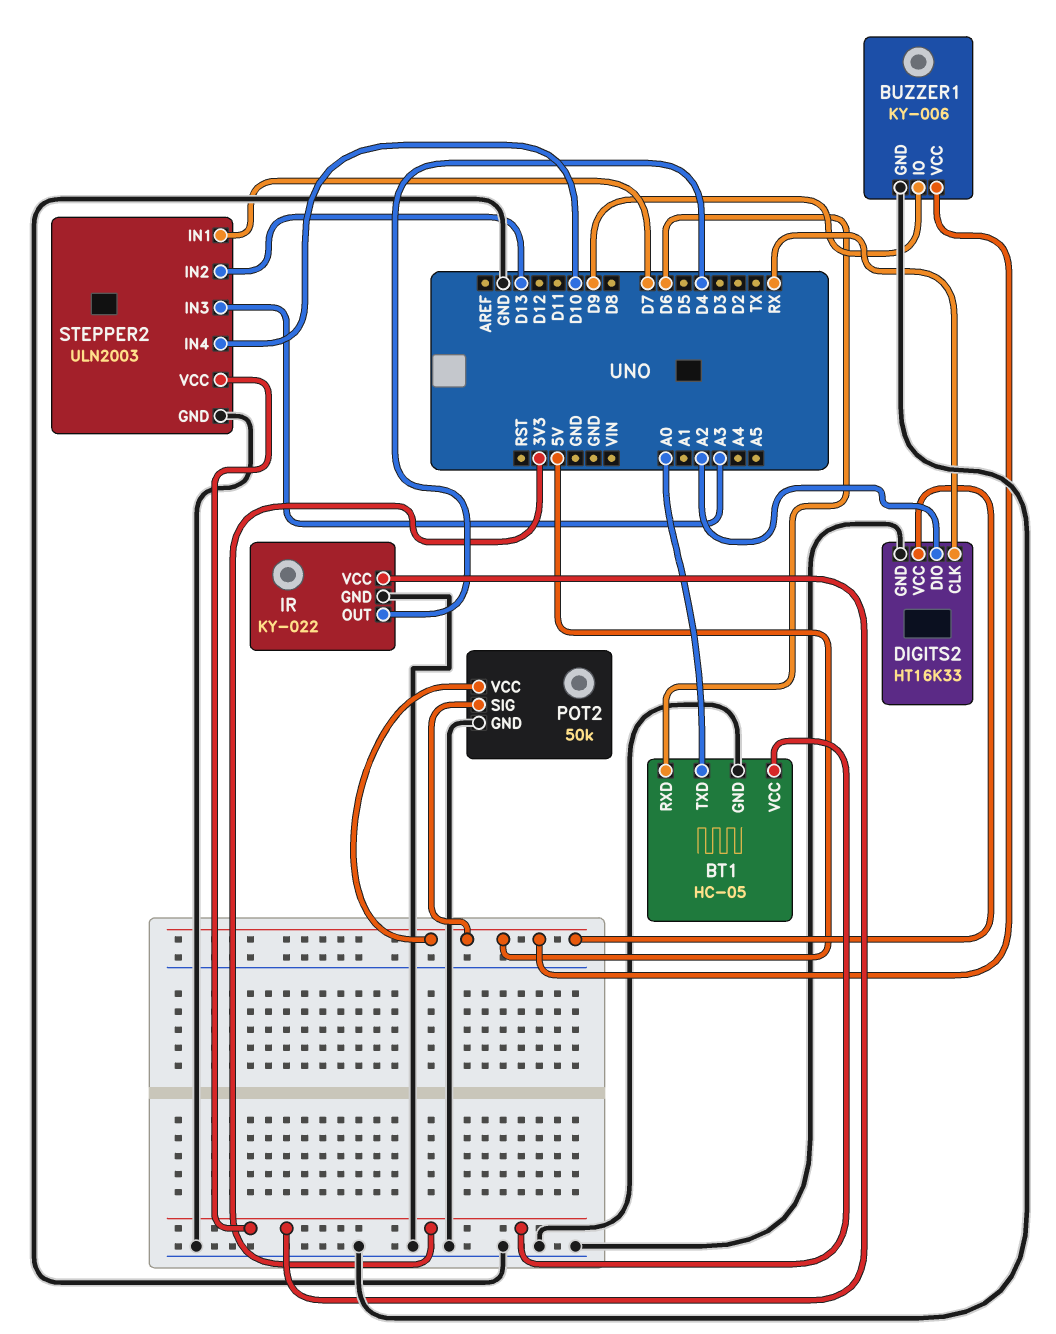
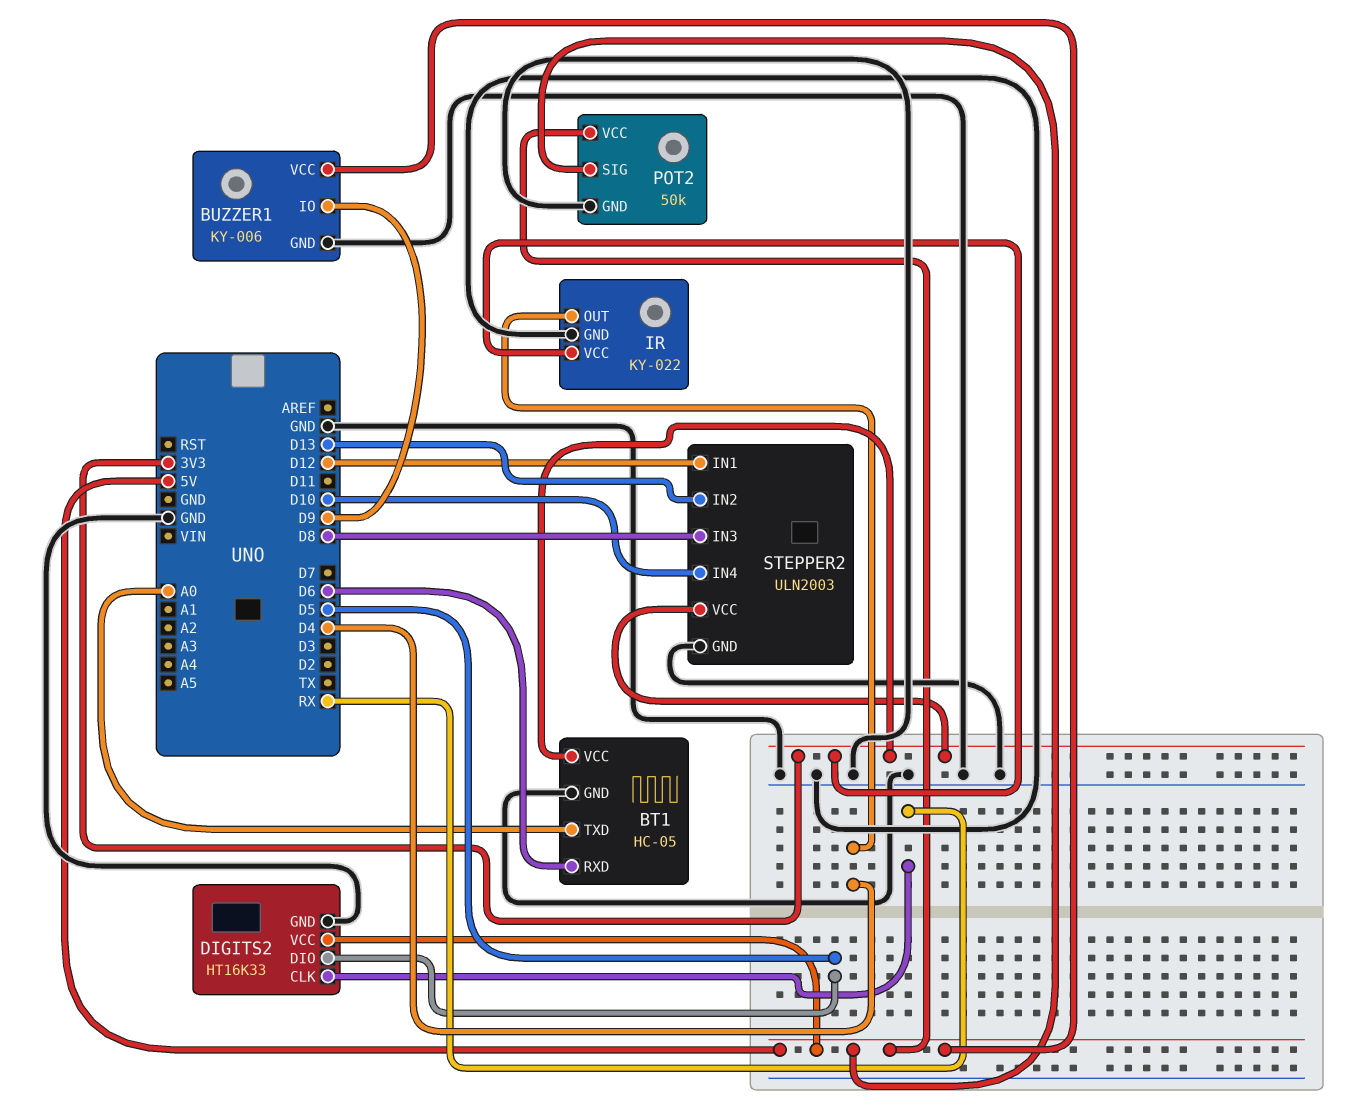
DIGITS2 pin DIO: A2 -> D5
STEPPER2 pin IN1: D7 -> D12
STEPPER2 pin IN3: A3 -> D8

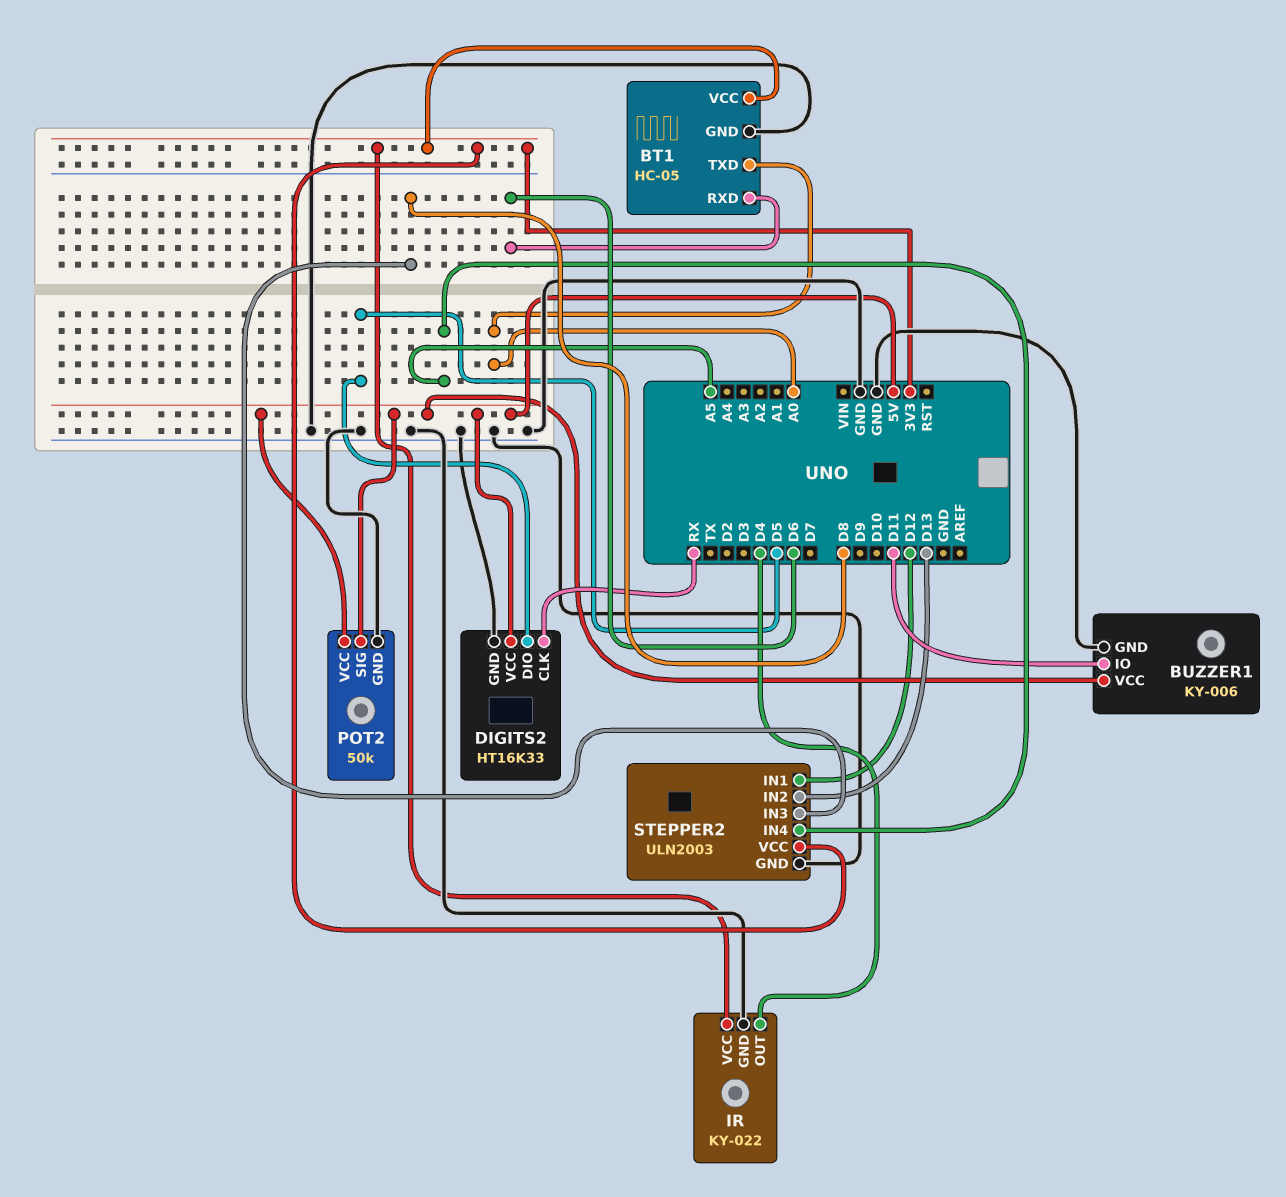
BUZZER1 pin IO: D9 -> D11
STEPPER2 pin IN4: D10 -> A5

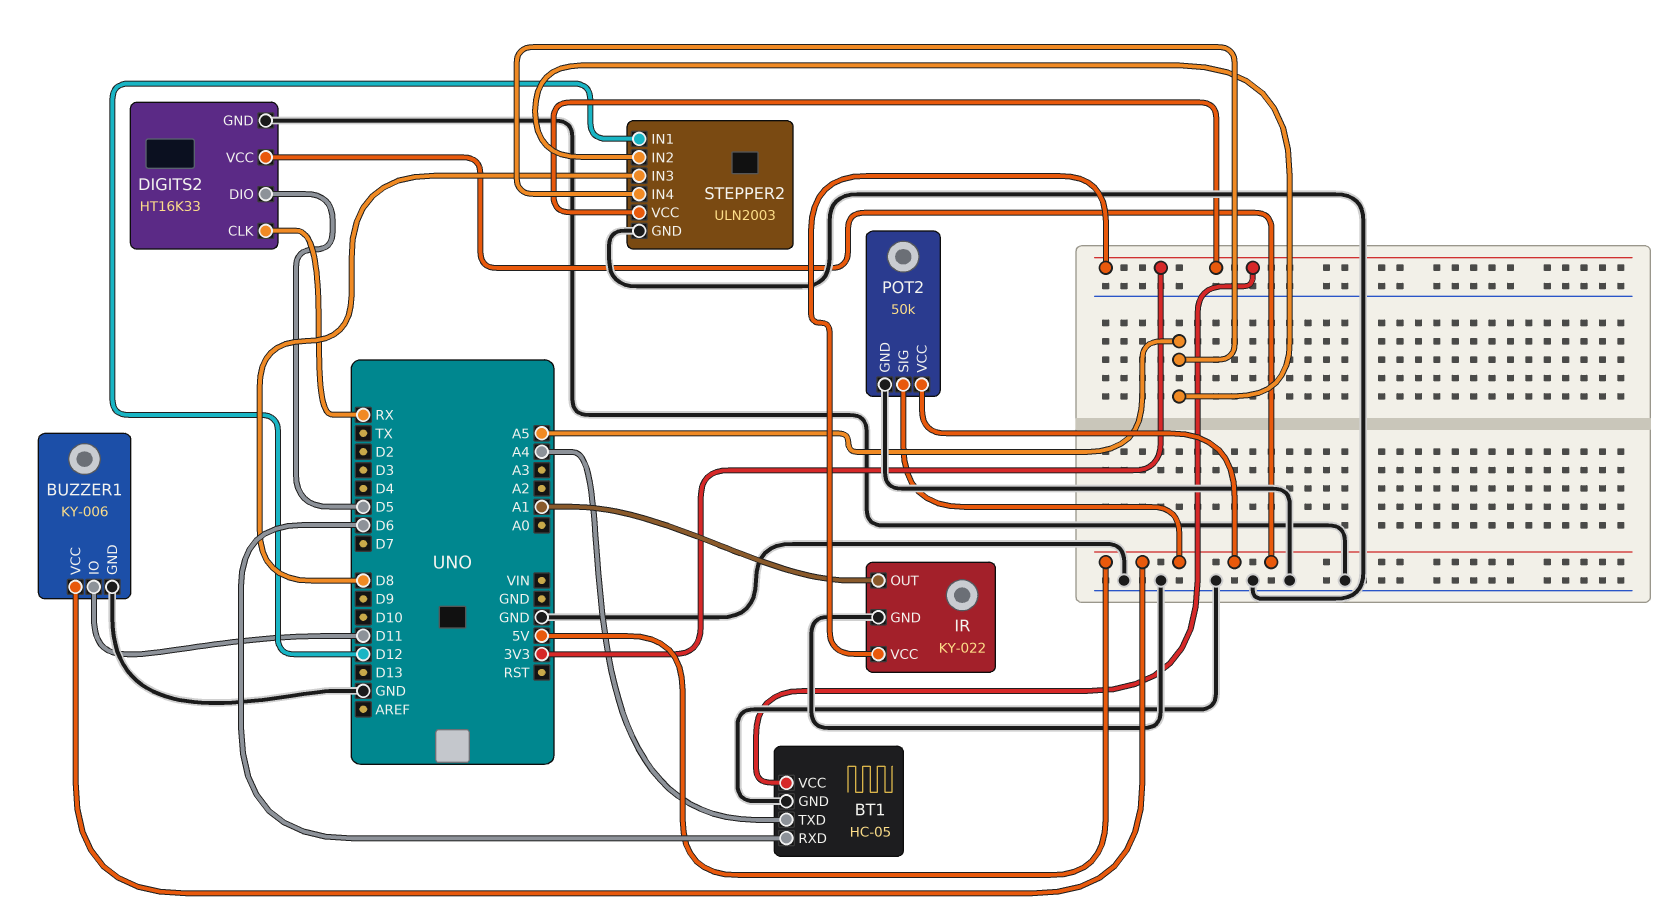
BT1 pin TXD: A0 -> A4
IR pin OUT: D4 -> A1
STEPPER2 pin IN2: D13 -> A5

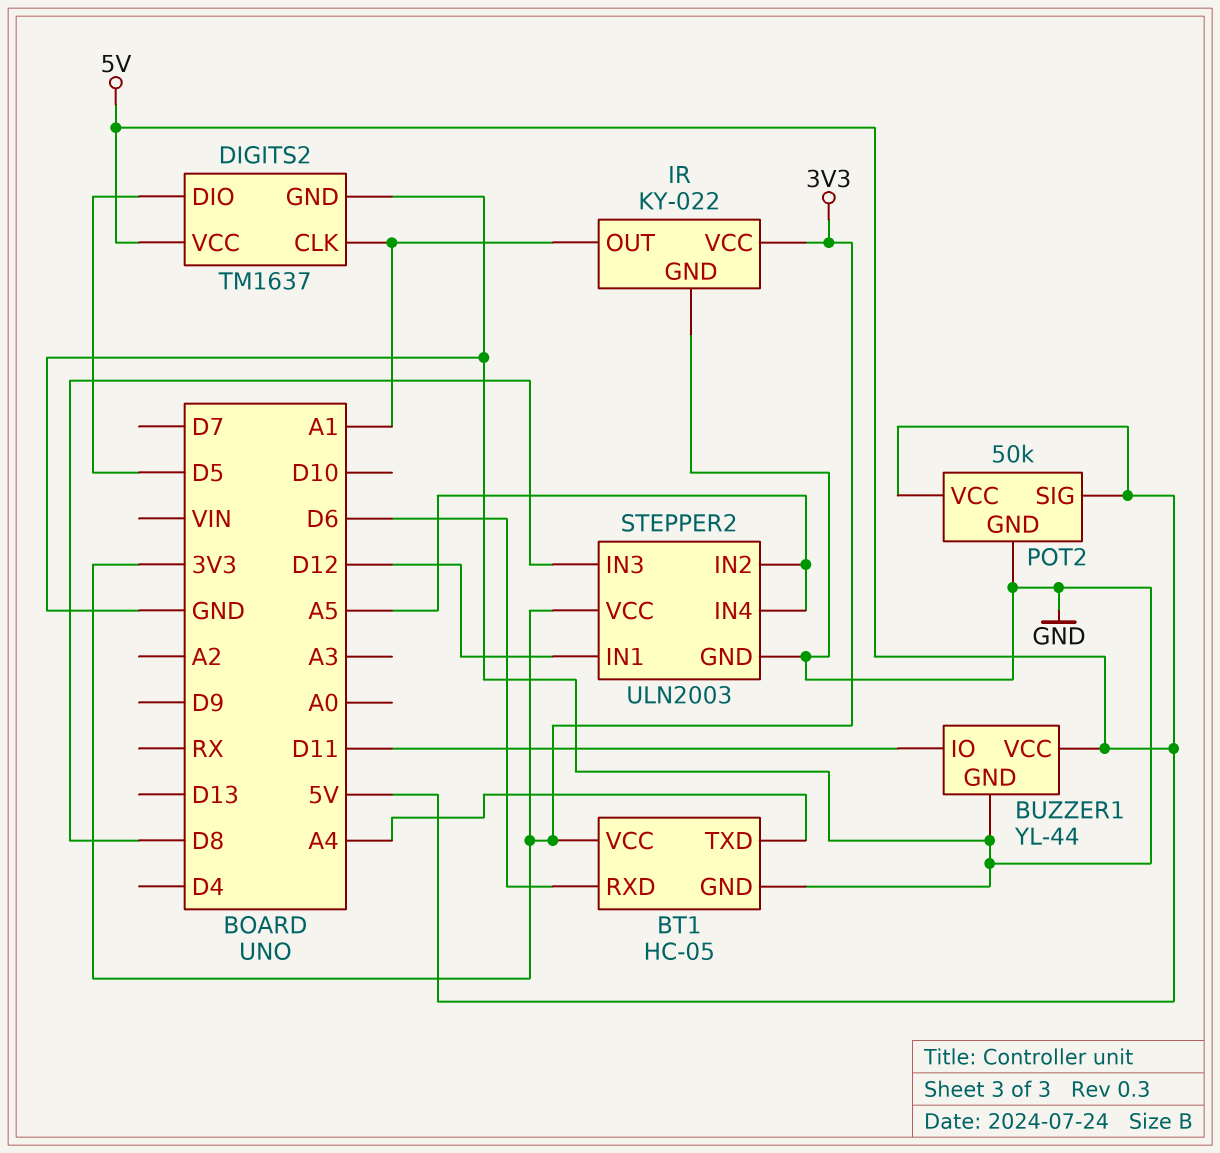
BUZZER1: KY-006 -> YL-44
DIGITS2: HT16K33 -> TM1637
DIGITS2 pin CLK: RX -> A1

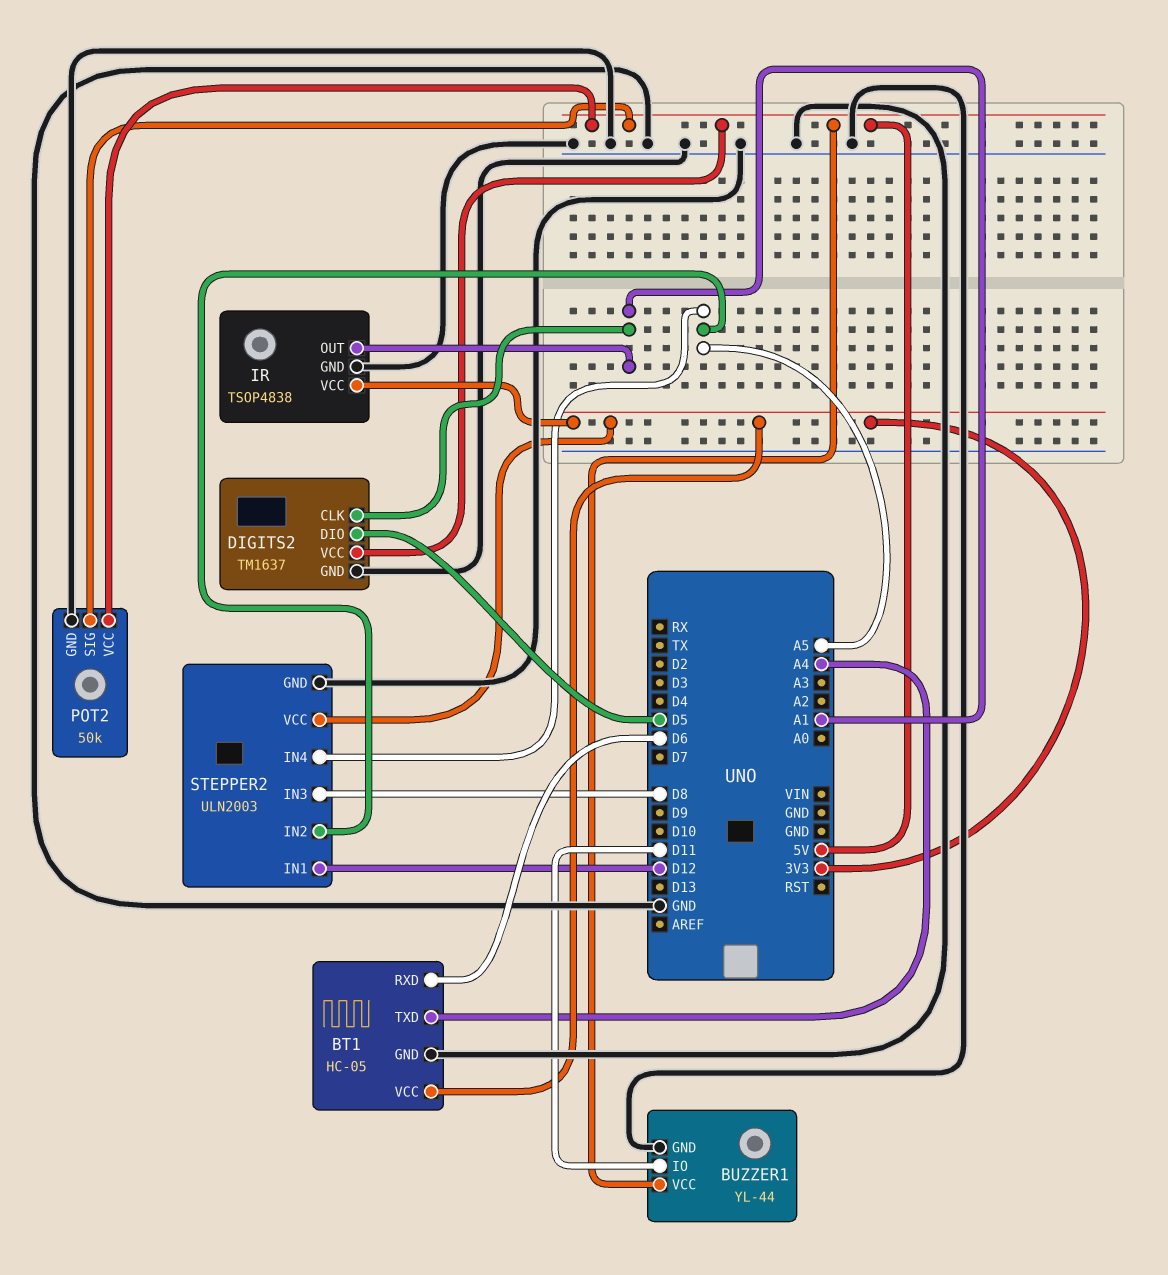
IR: KY-022 -> TSOP4838

